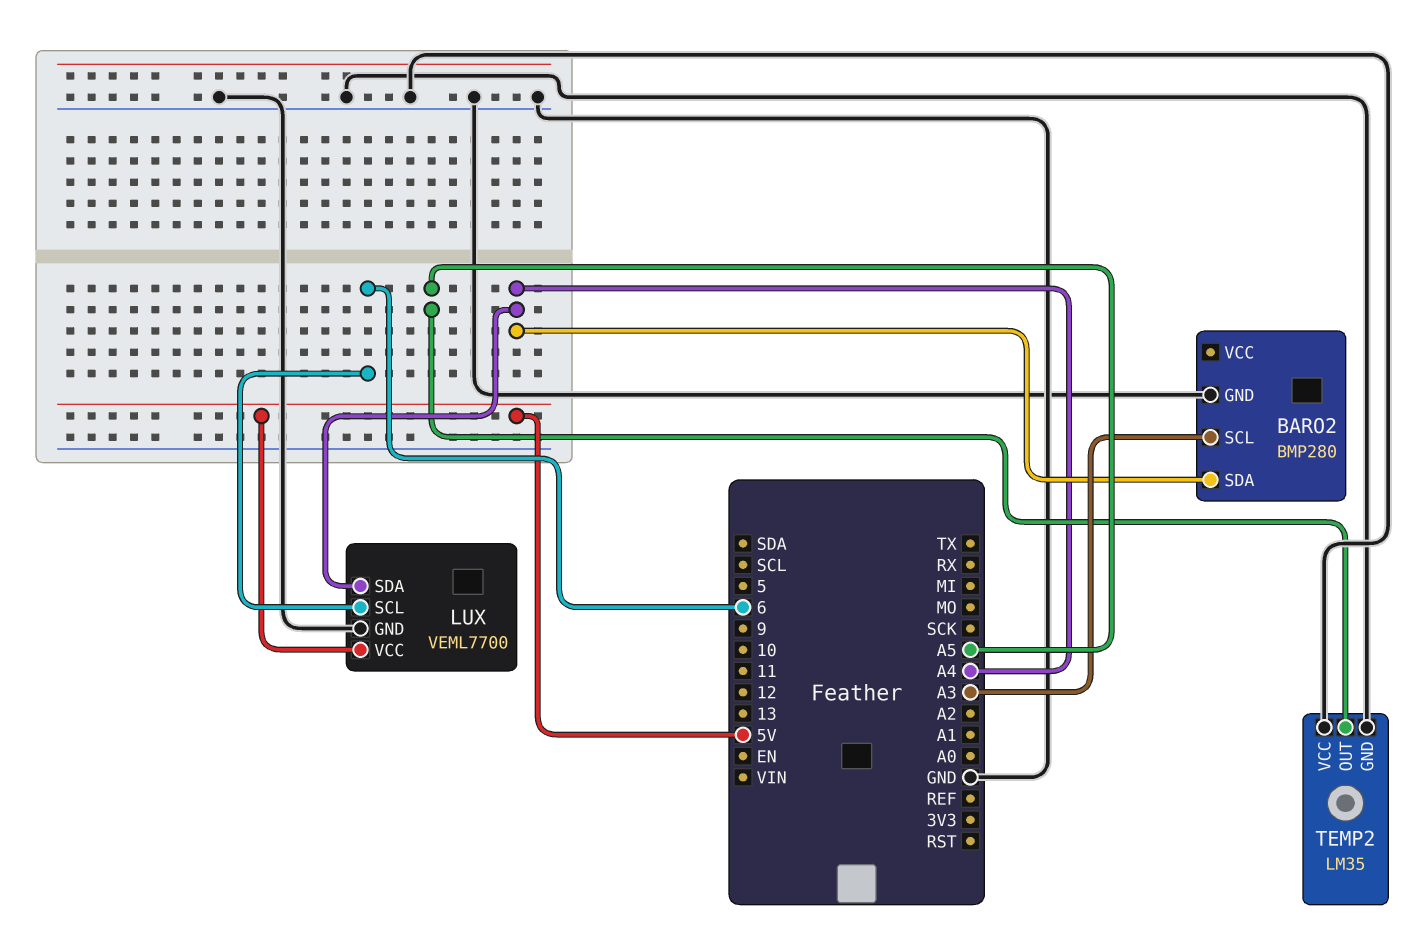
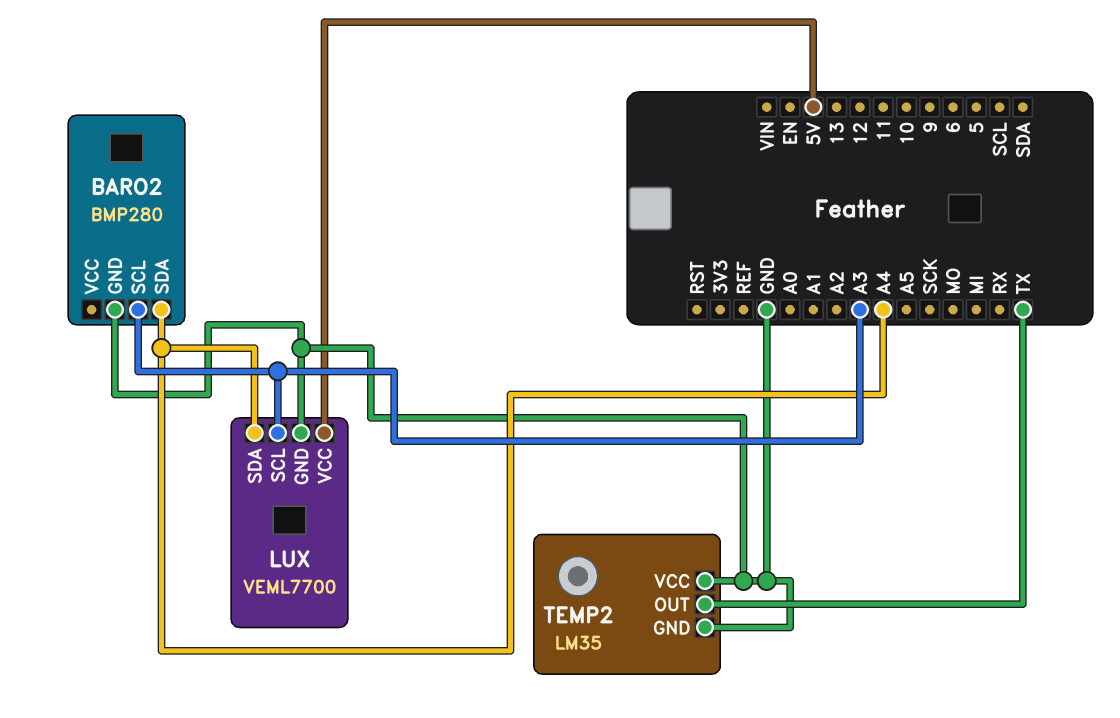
LUX pin SCL: 6 -> A3
TEMP2 pin OUT: A5 -> TX

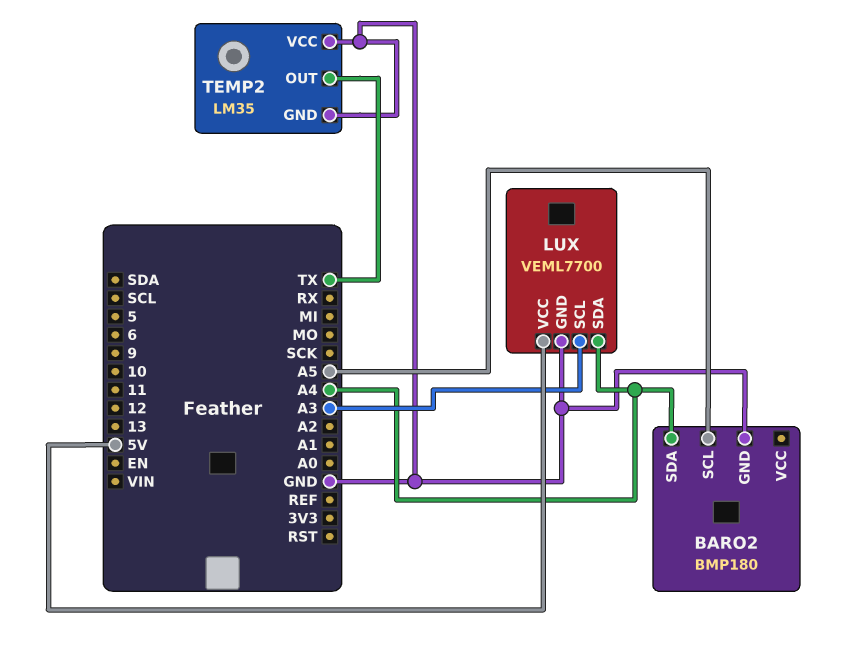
BARO2: BMP280 -> BMP180
BARO2 pin SCL: A3 -> A5

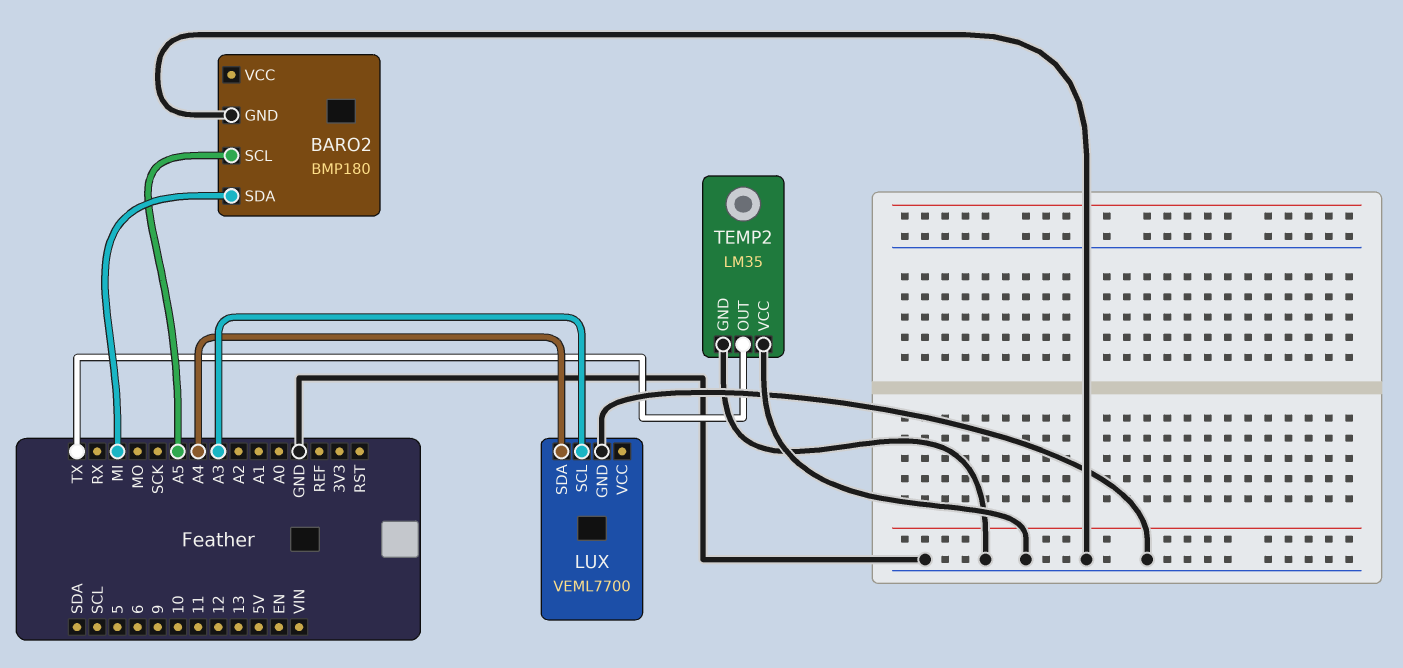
BARO2 pin SDA: A4 -> MI
LUX pin VCC: 5V -> none

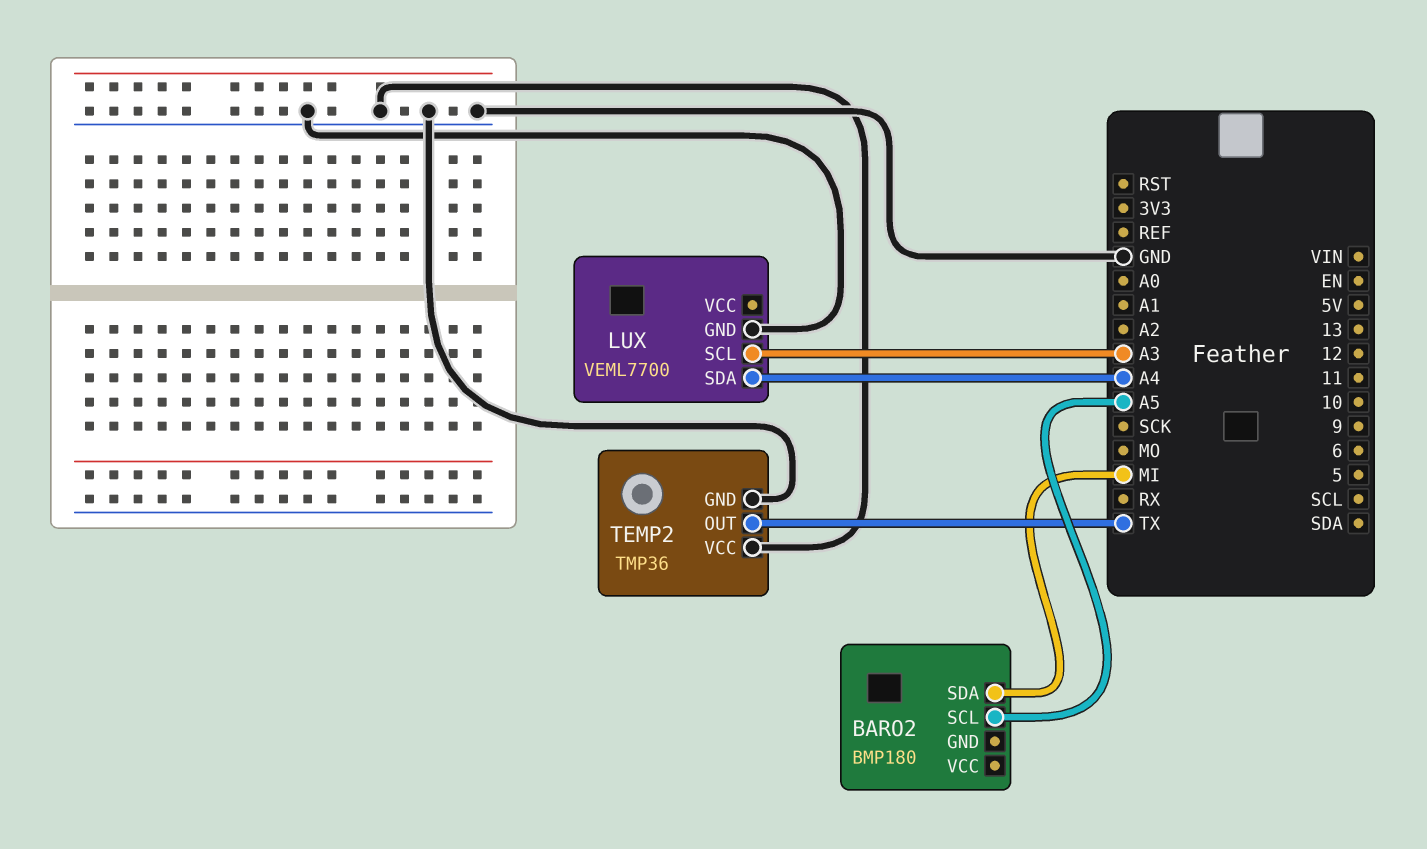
BARO2 pin GND: GND -> none
TEMP2: LM35 -> TMP36

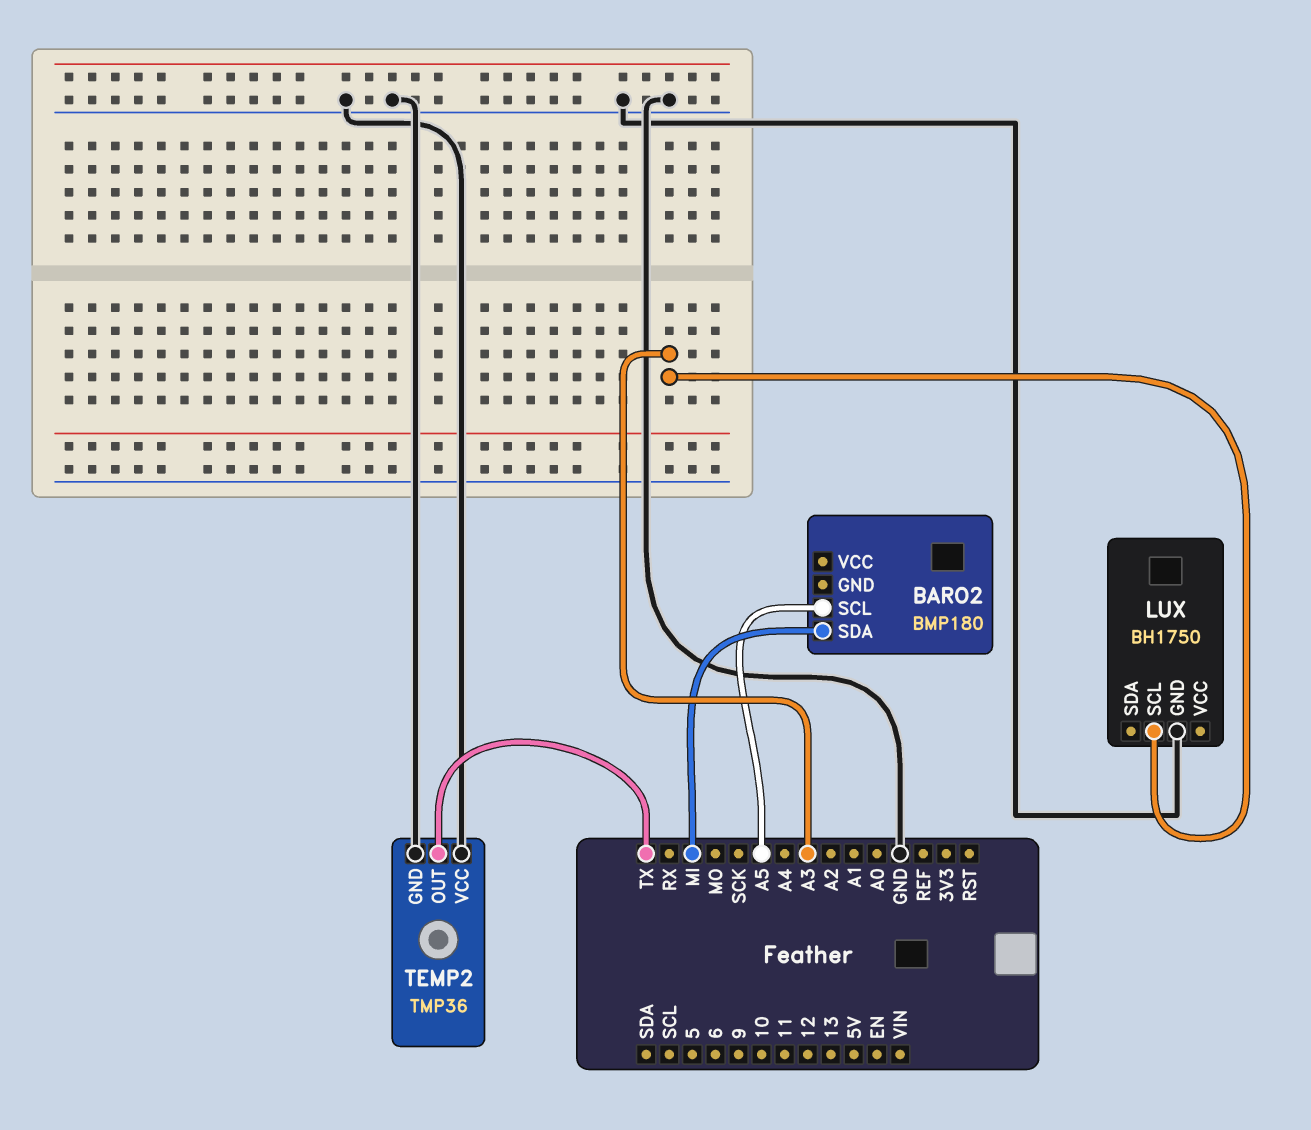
LUX: VEML7700 -> BH1750
LUX pin SDA: A4 -> none

